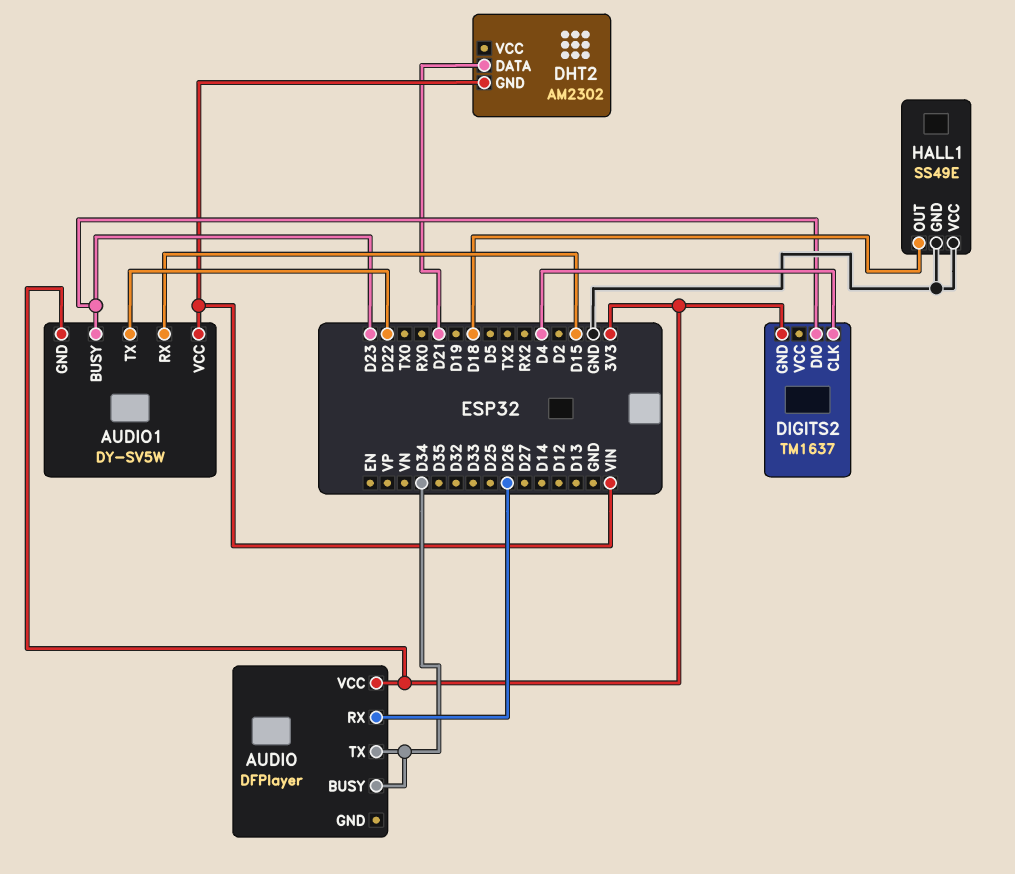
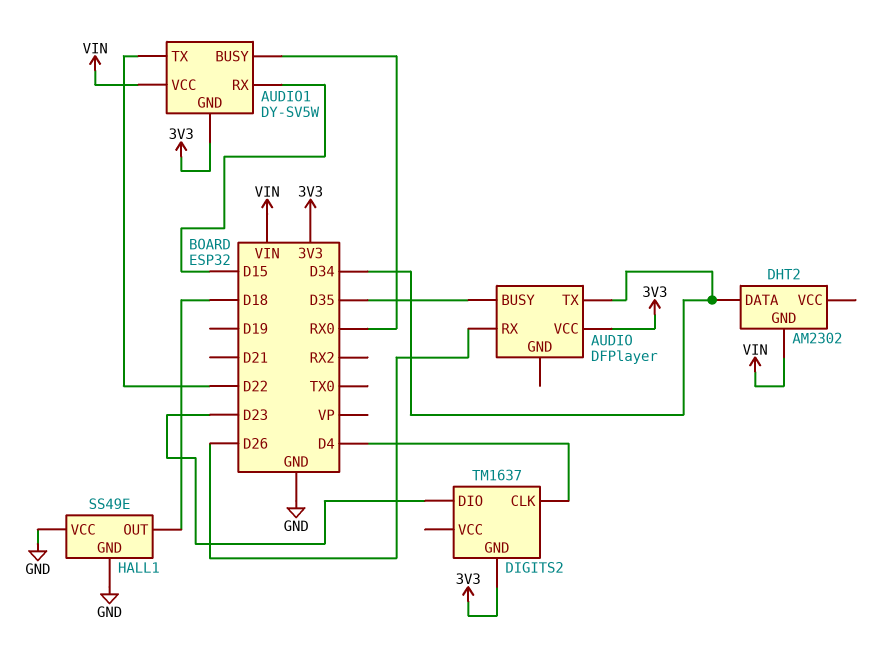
AUDIO pin BUSY: D34 -> D35
AUDIO1 pin BUSY: D23 -> RX0
DHT2 pin DATA: D21 -> D34

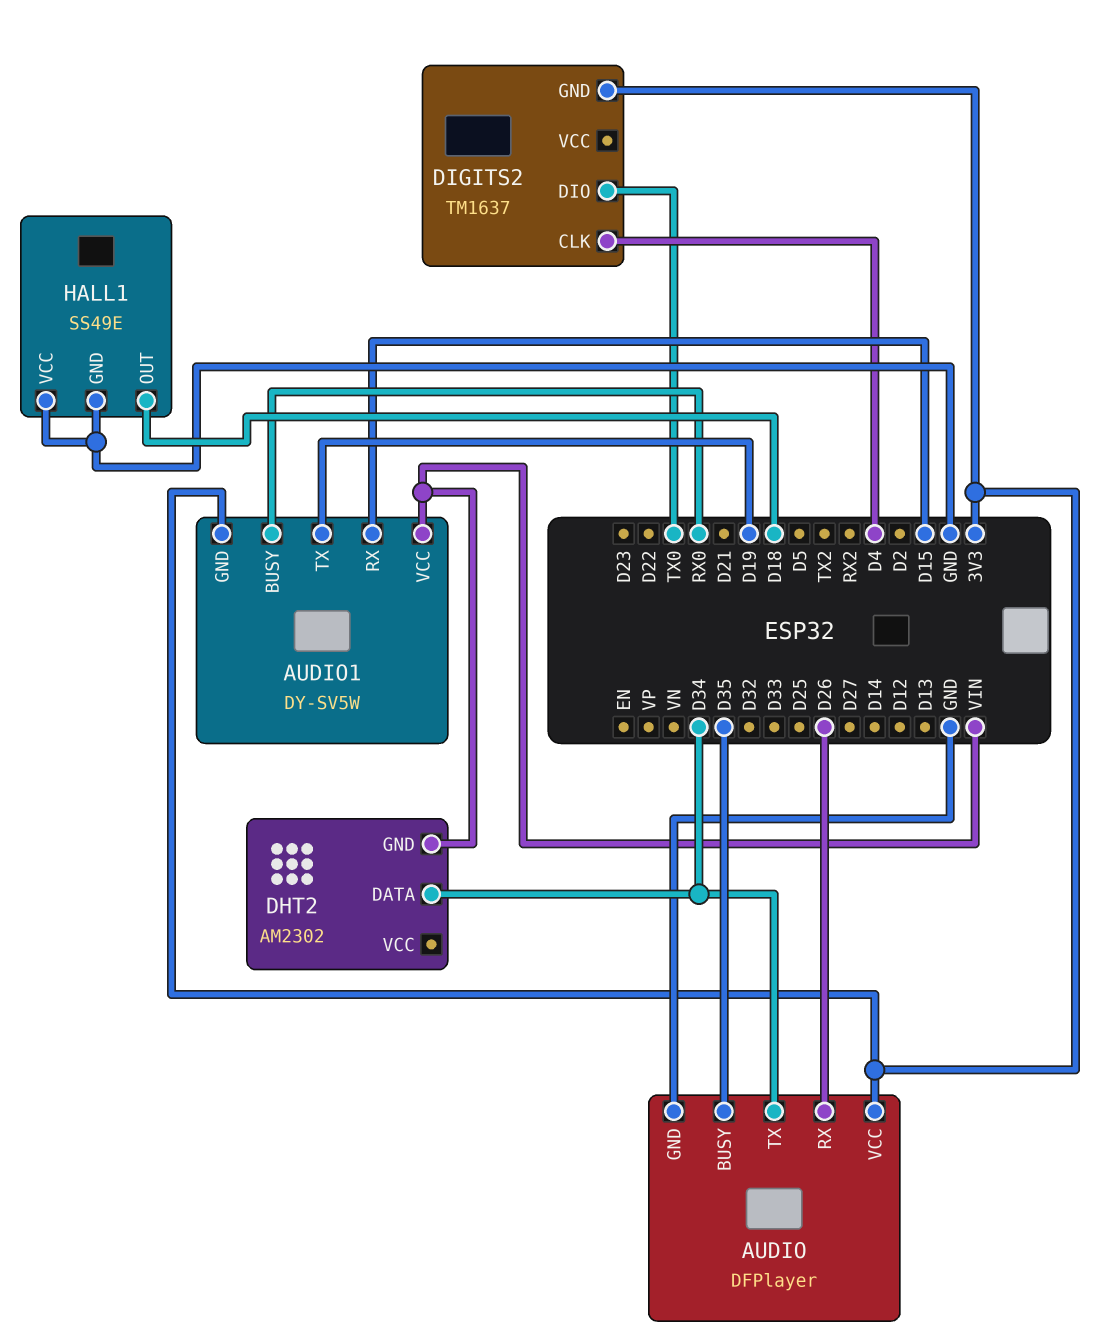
AUDIO pin GND: none -> GND
AUDIO1 pin TX: D22 -> D19
DIGITS2 pin DIO: D23 -> TX0

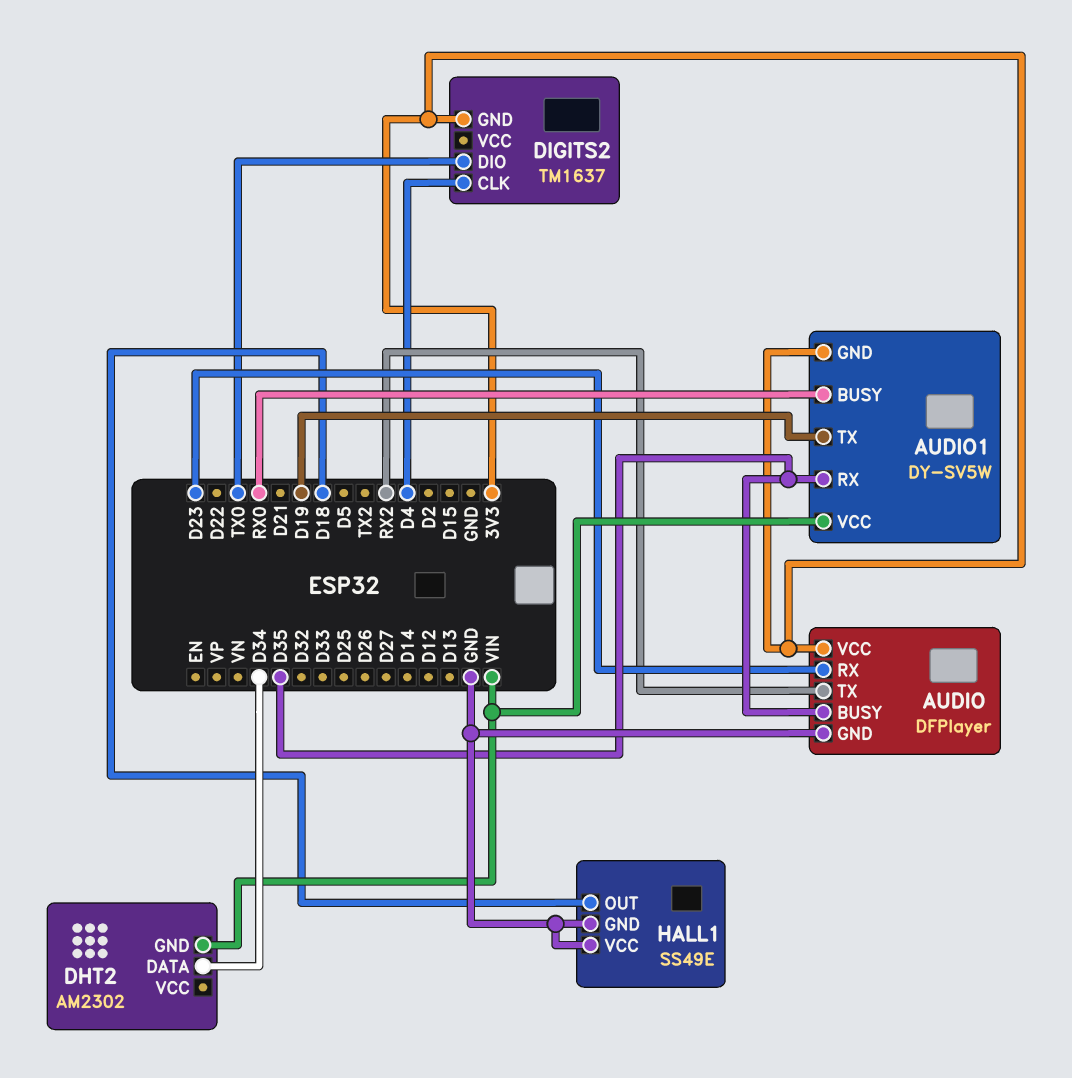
AUDIO pin RX: D26 -> D23
AUDIO pin TX: D34 -> RX2
AUDIO1 pin RX: D15 -> D35

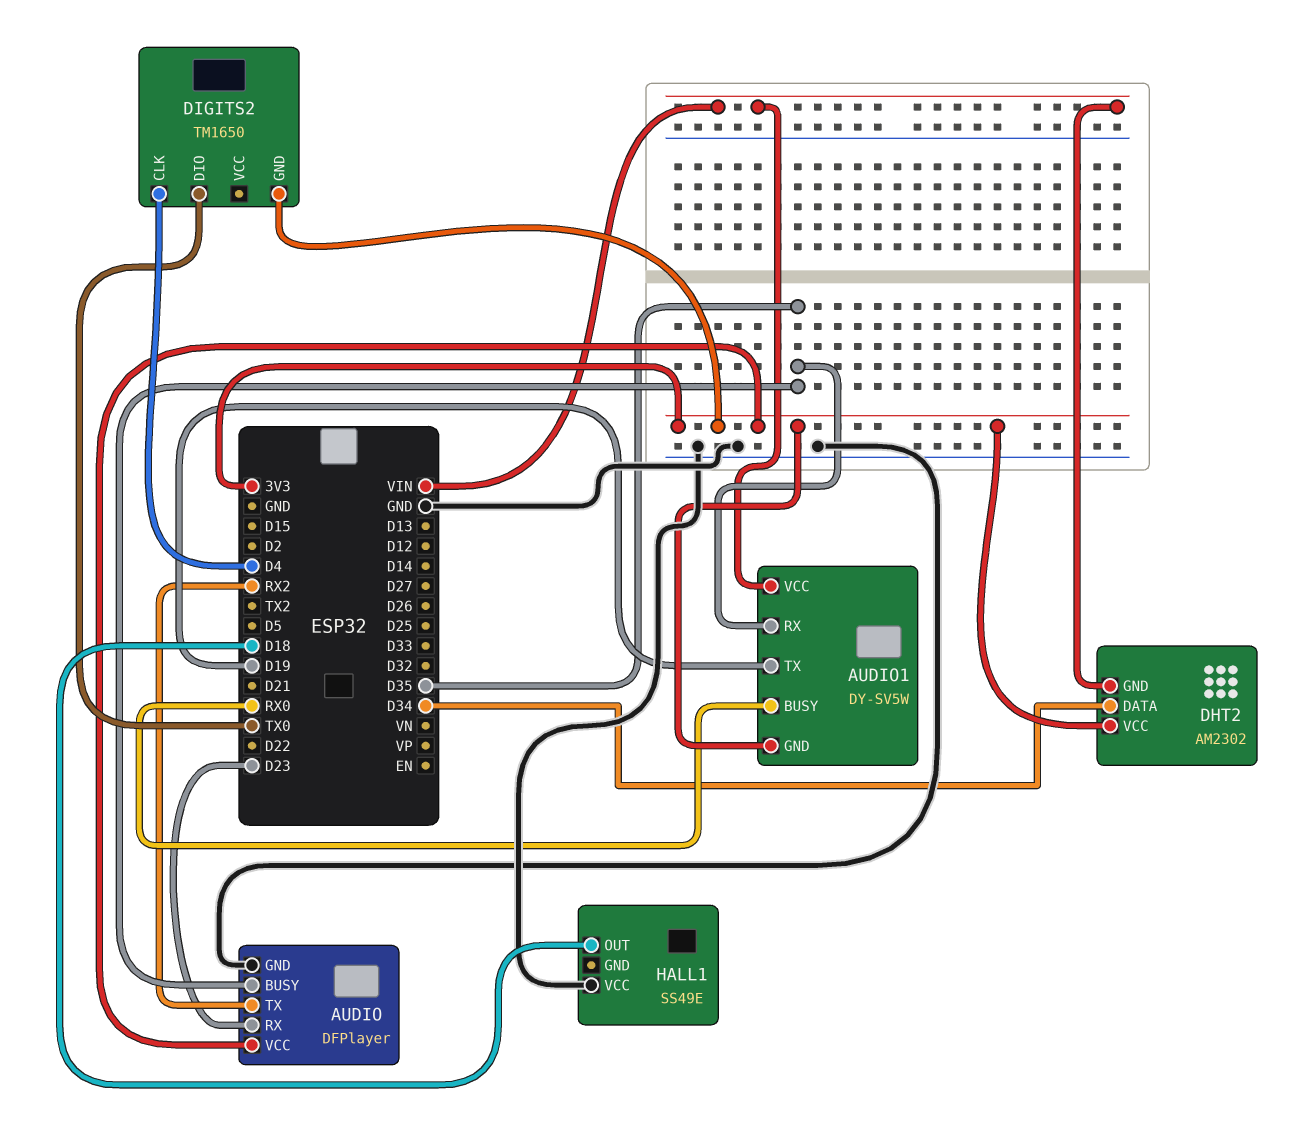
DHT2 pin VCC: none -> 3V3
DIGITS2: TM1637 -> TM1650
HALL1 pin GND: GND -> none

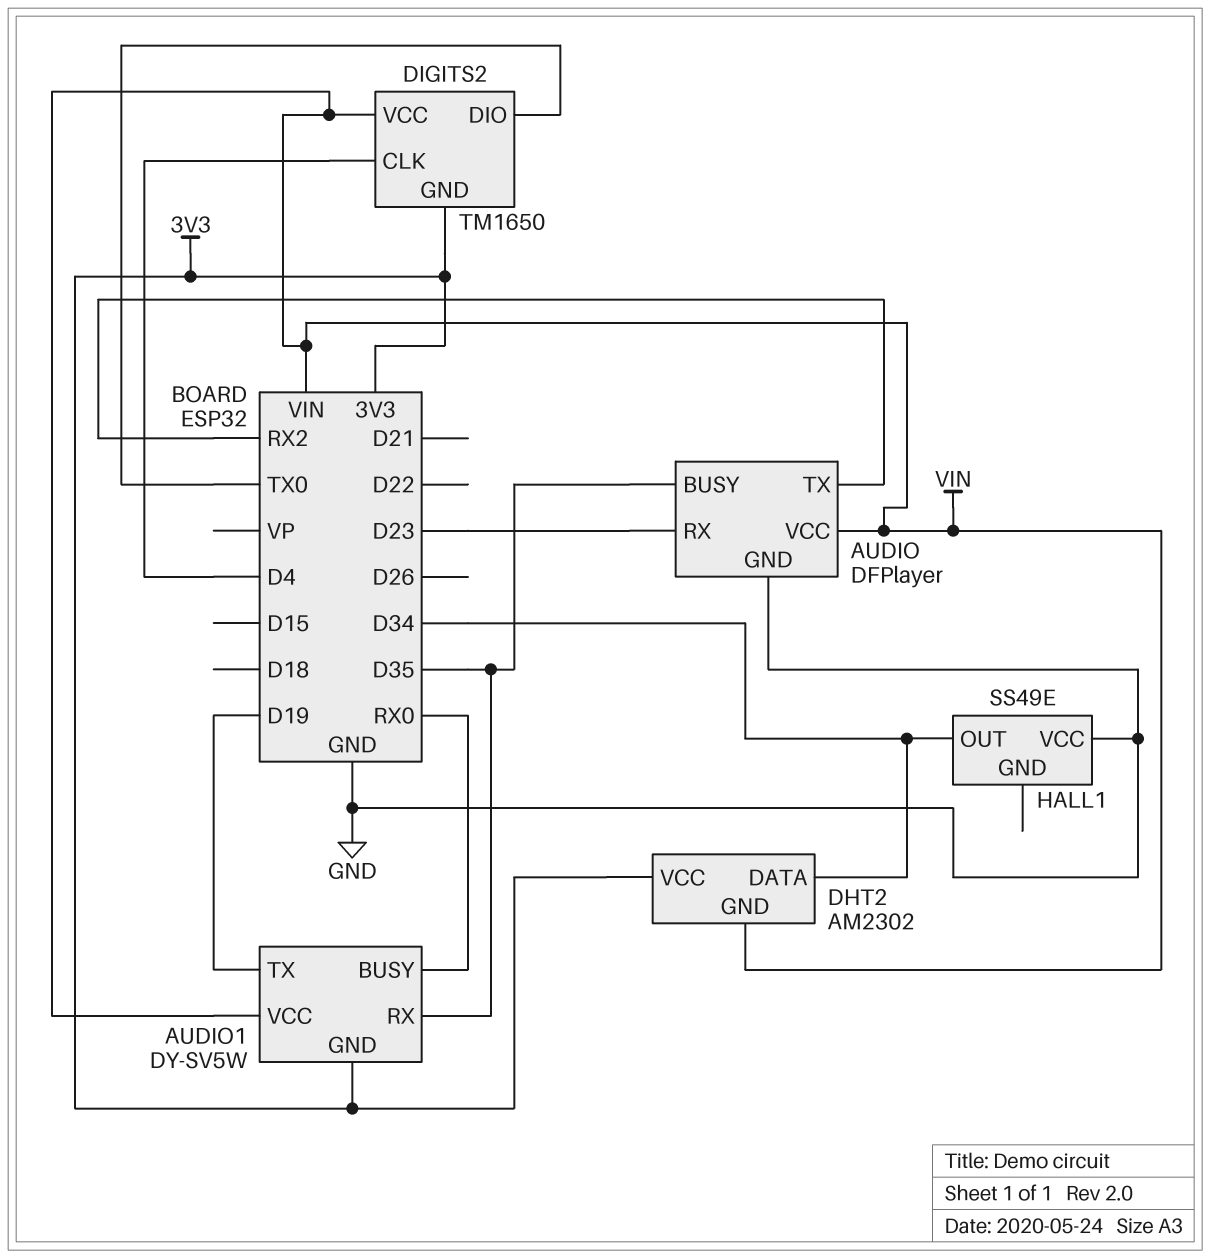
AUDIO pin VCC: 3V3 -> VIN
DIGITS2 pin VCC: none -> VIN
HALL1 pin OUT: D18 -> D34

